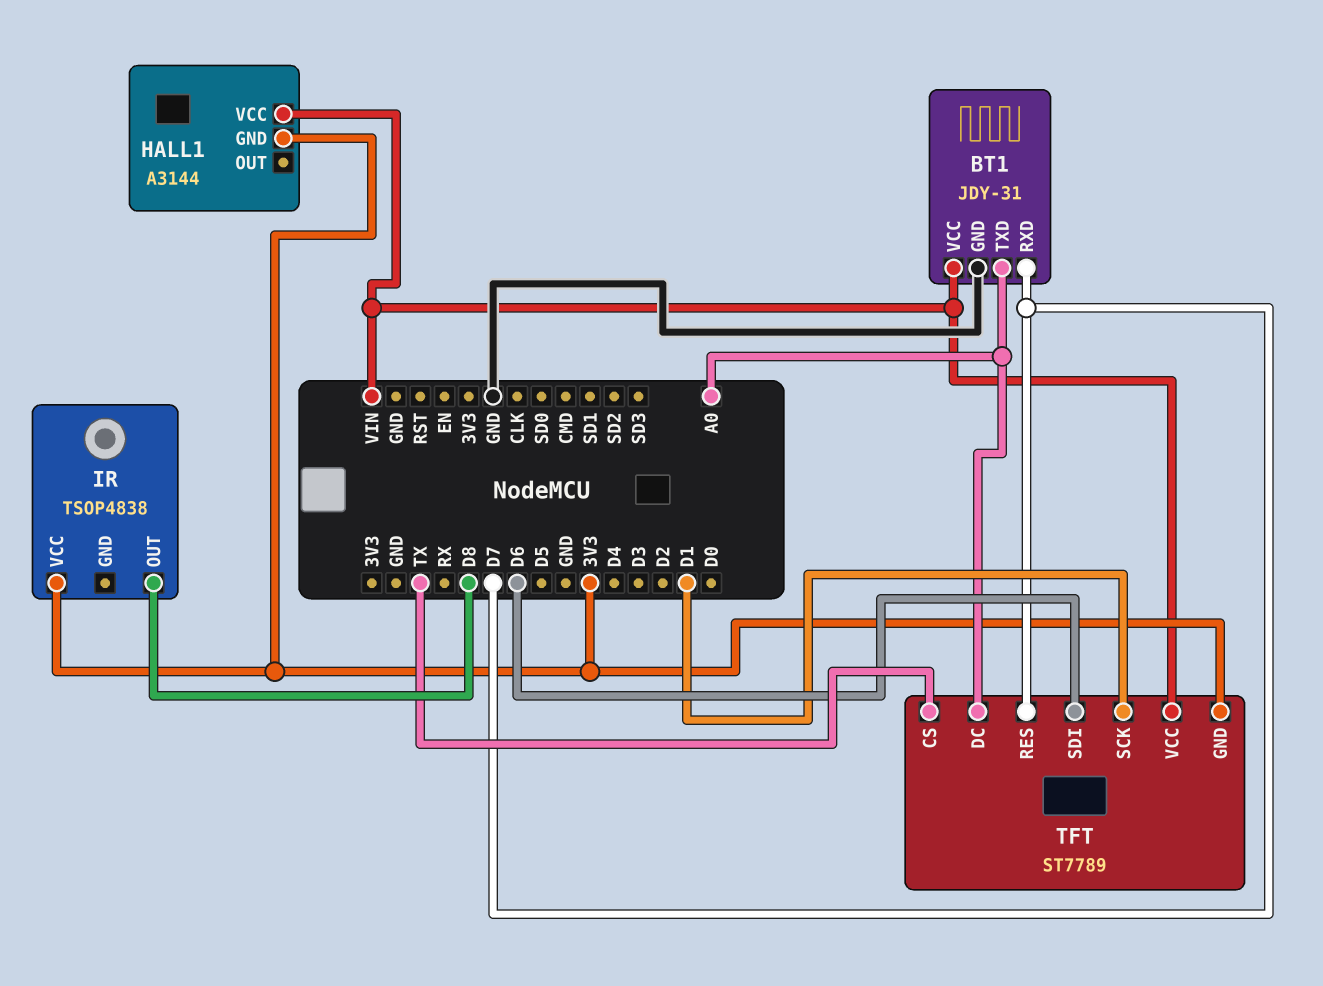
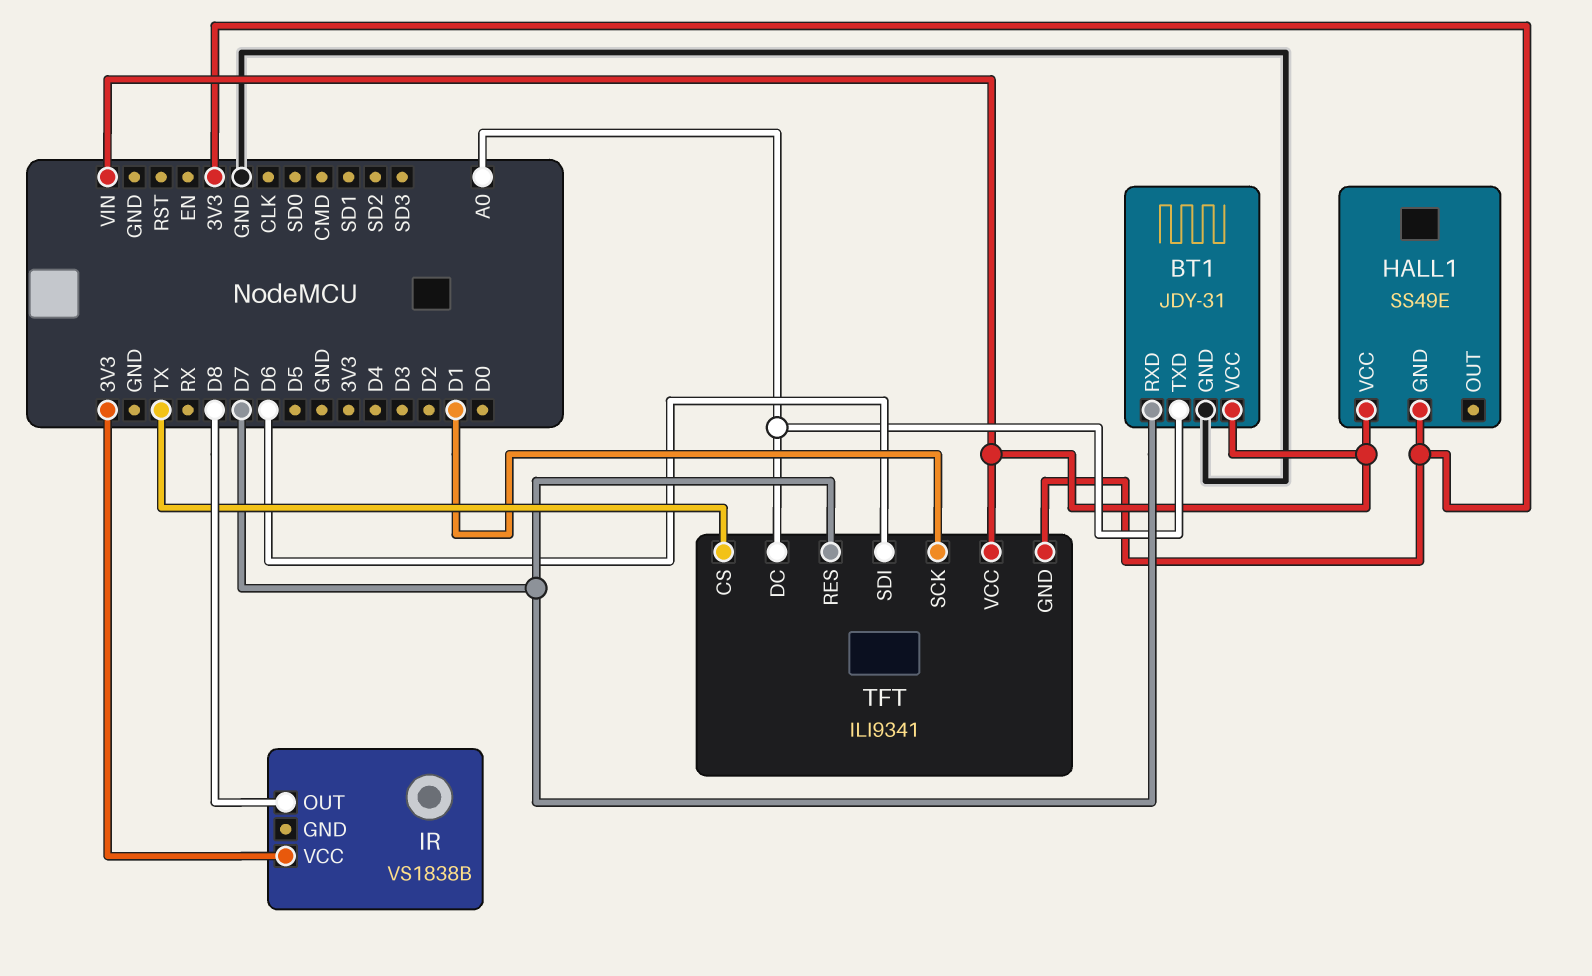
HALL1: A3144 -> SS49E
IR: TSOP4838 -> VS1838B
TFT: ST7789 -> ILI9341

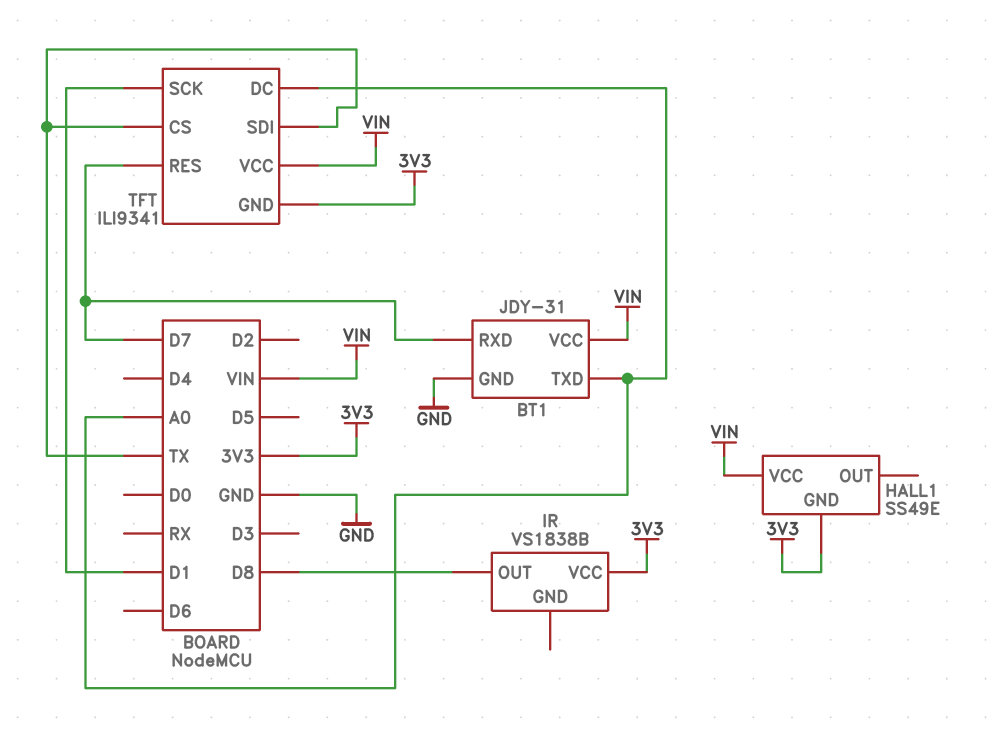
TFT pin SDI: D6 -> TX

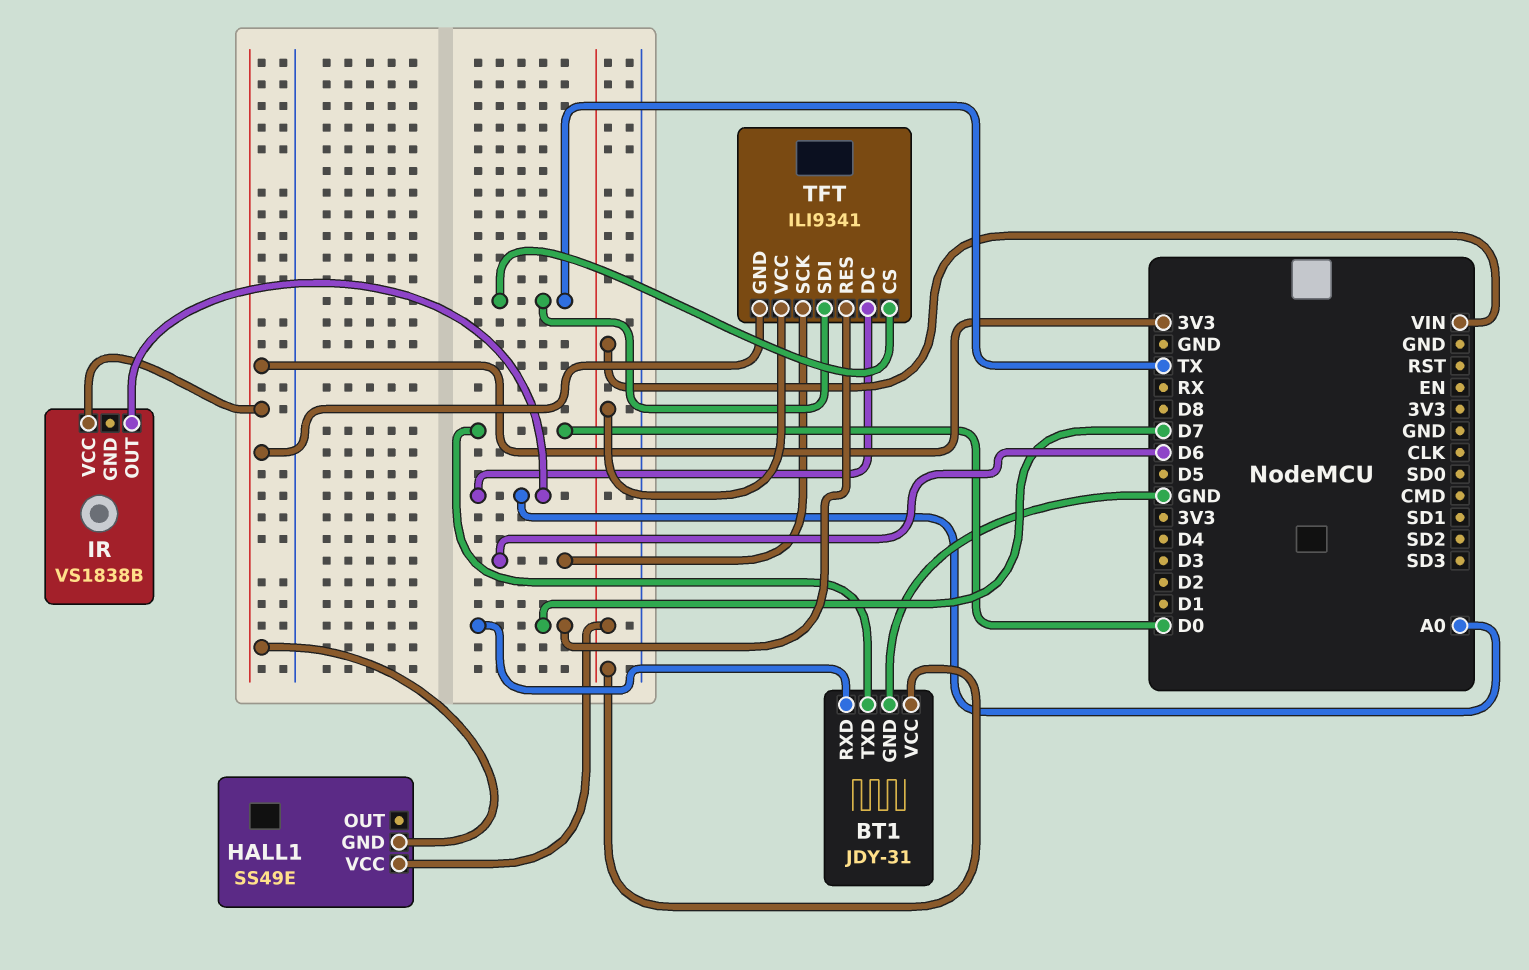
BT1 pin TXD: A0 -> D0
IR pin OUT: D8 -> A0
TFT pin SCK: D1 -> D6

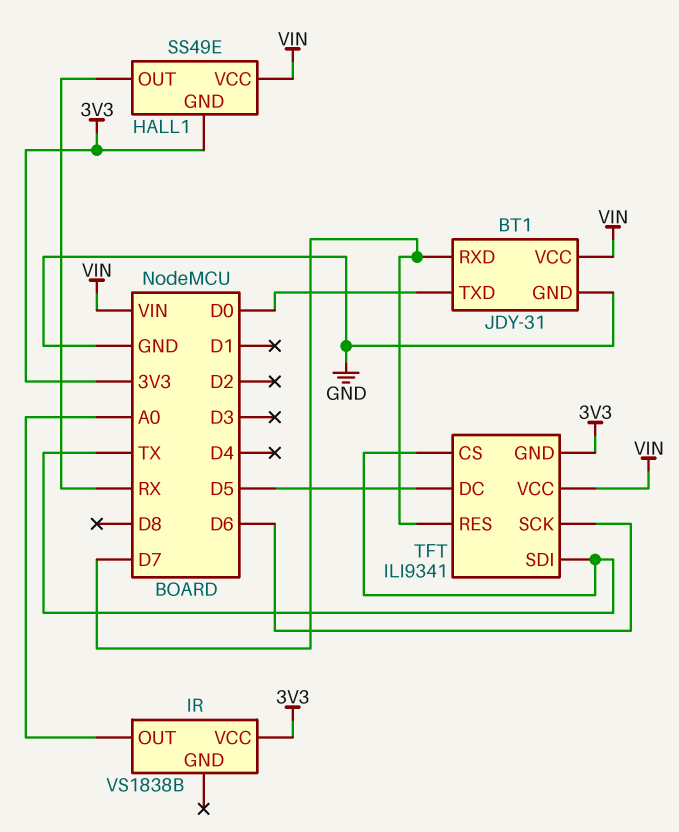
HALL1 pin OUT: none -> RX
TFT pin DC: A0 -> D5

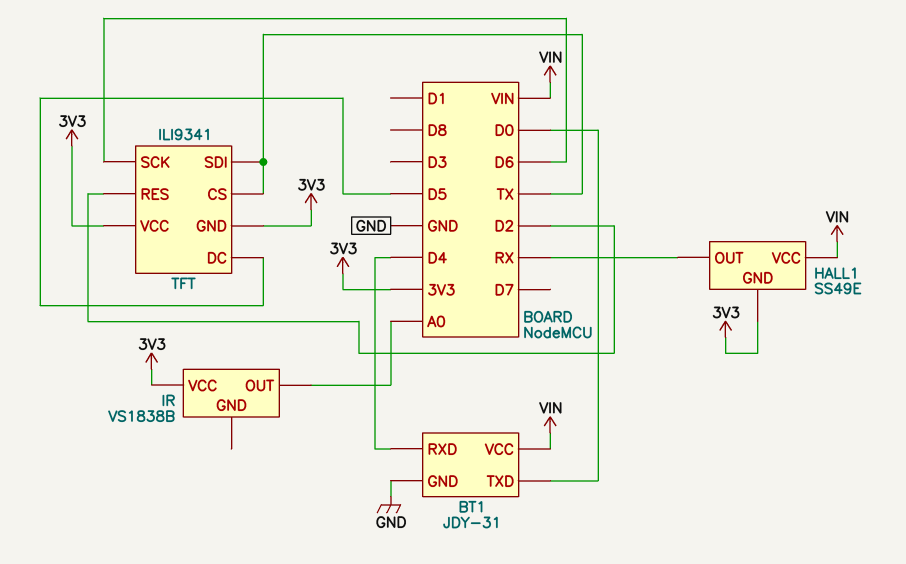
BT1 pin RXD: D7 -> D4
TFT pin RES: D7 -> D2
TFT pin VCC: VIN -> 3V3

